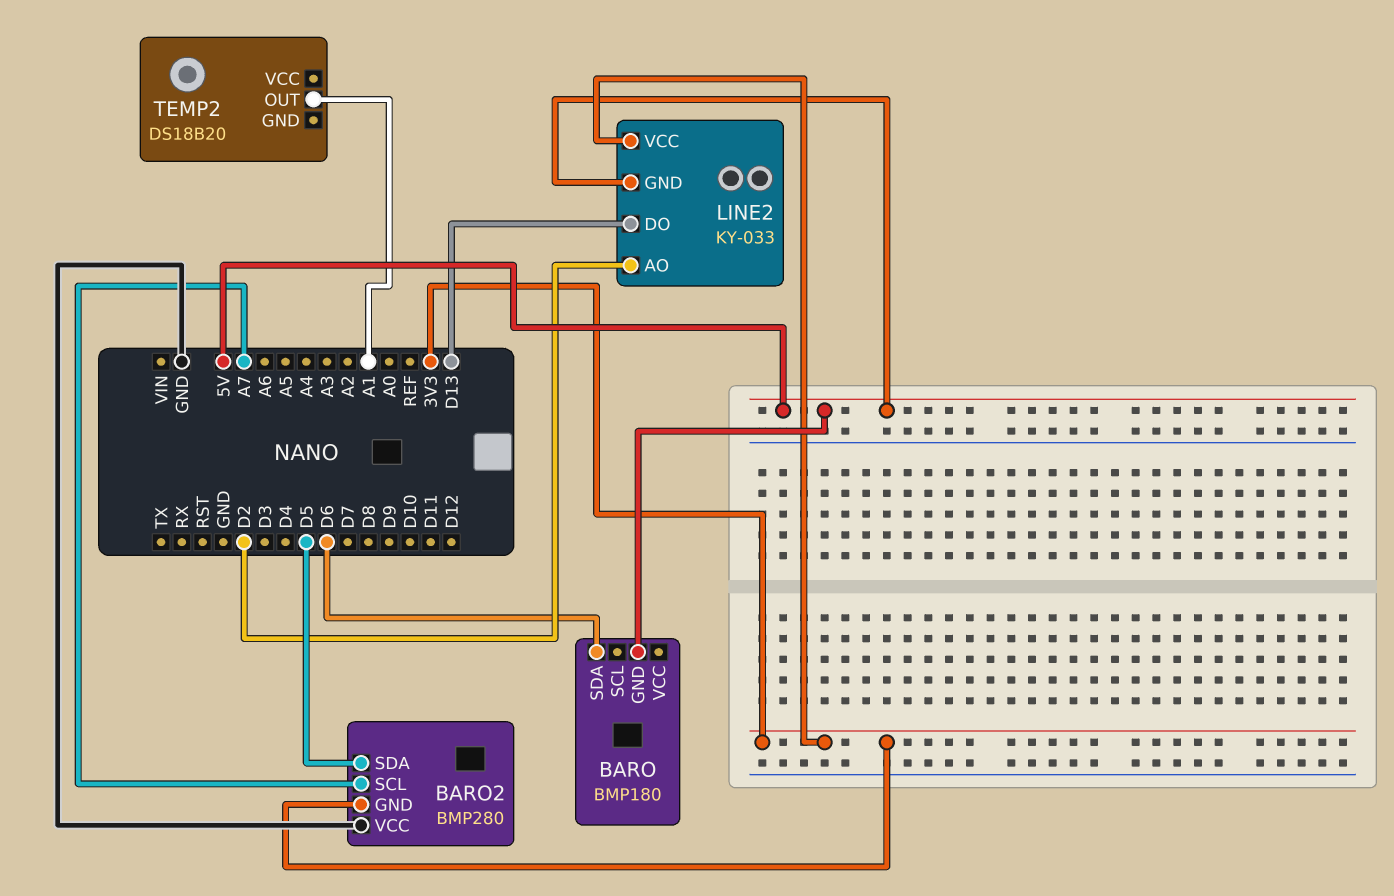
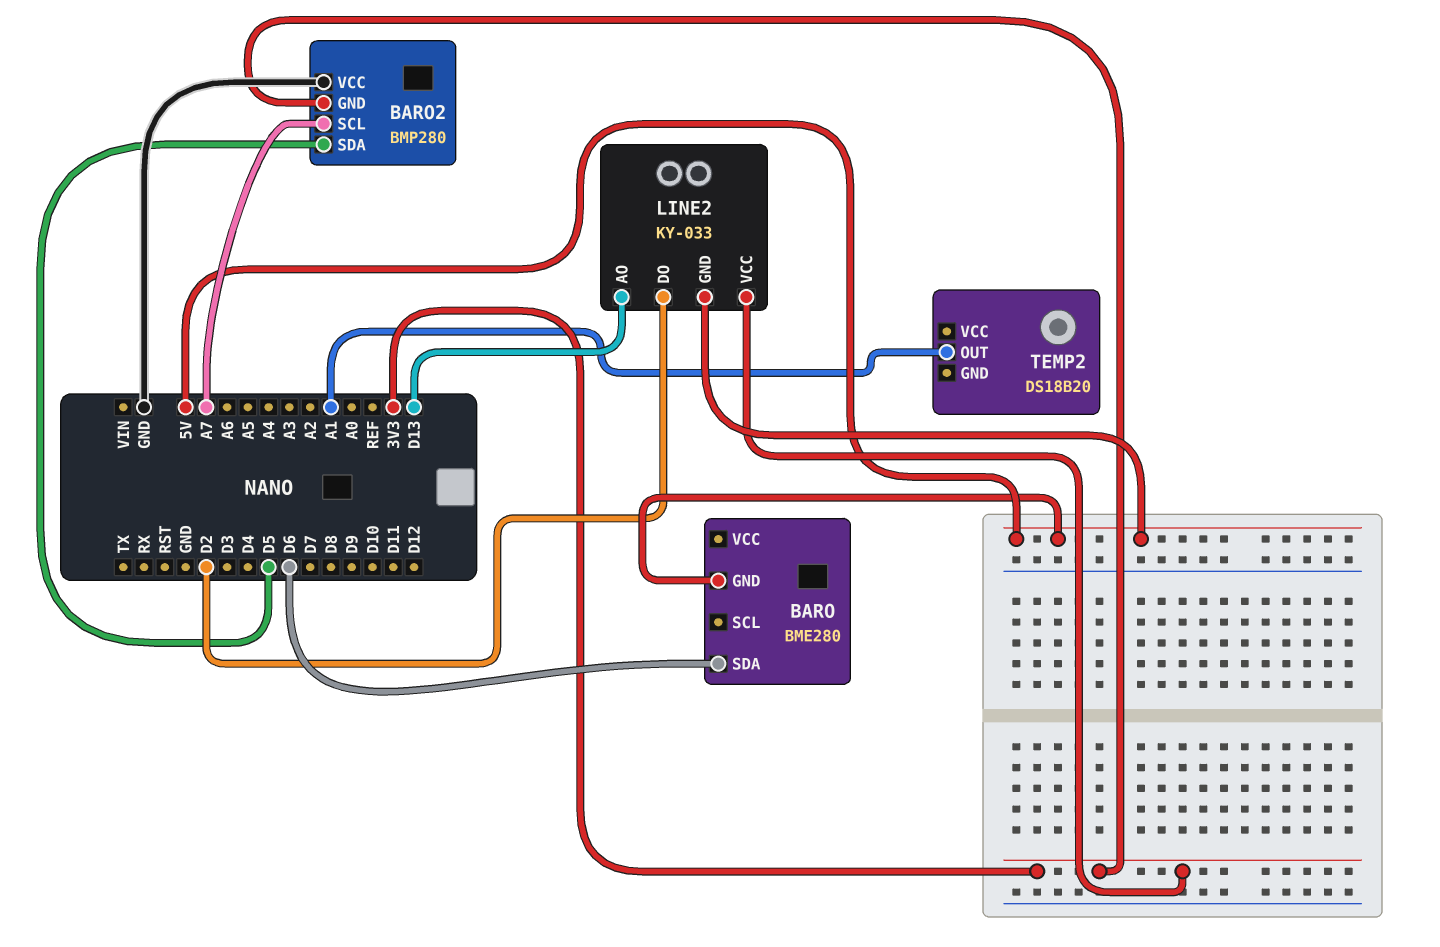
BARO: BMP180 -> BME280
LINE2 pin AO: D2 -> D13
LINE2 pin DO: D13 -> D2

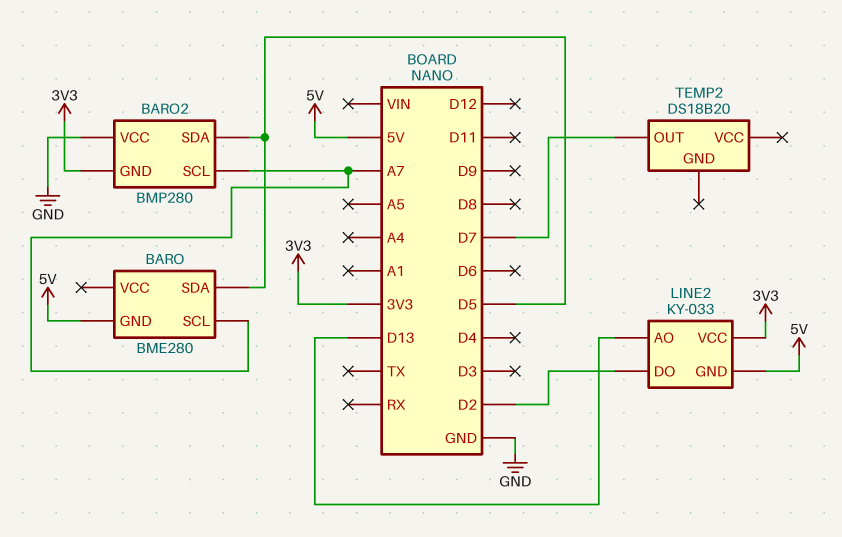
BARO pin SCL: none -> A7
BARO pin SDA: D6 -> D5
TEMP2 pin OUT: A1 -> D7

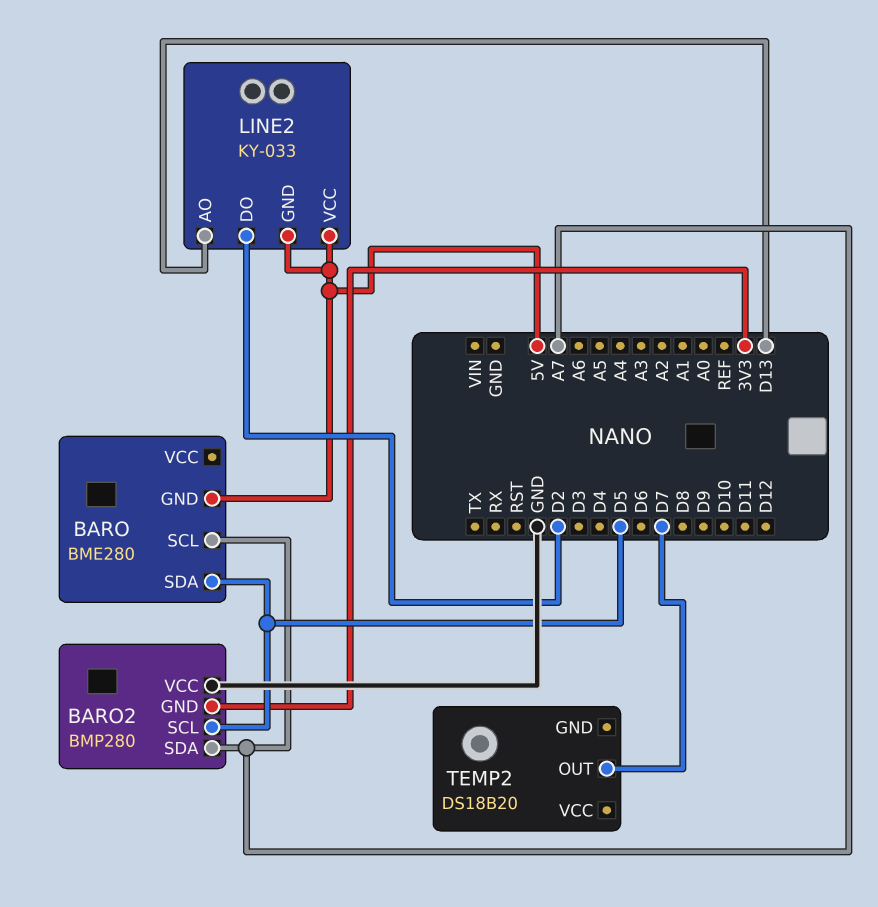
BARO2 pin SCL: A7 -> D5
BARO2 pin SDA: D5 -> A7
LINE2 pin VCC: 3V3 -> 5V

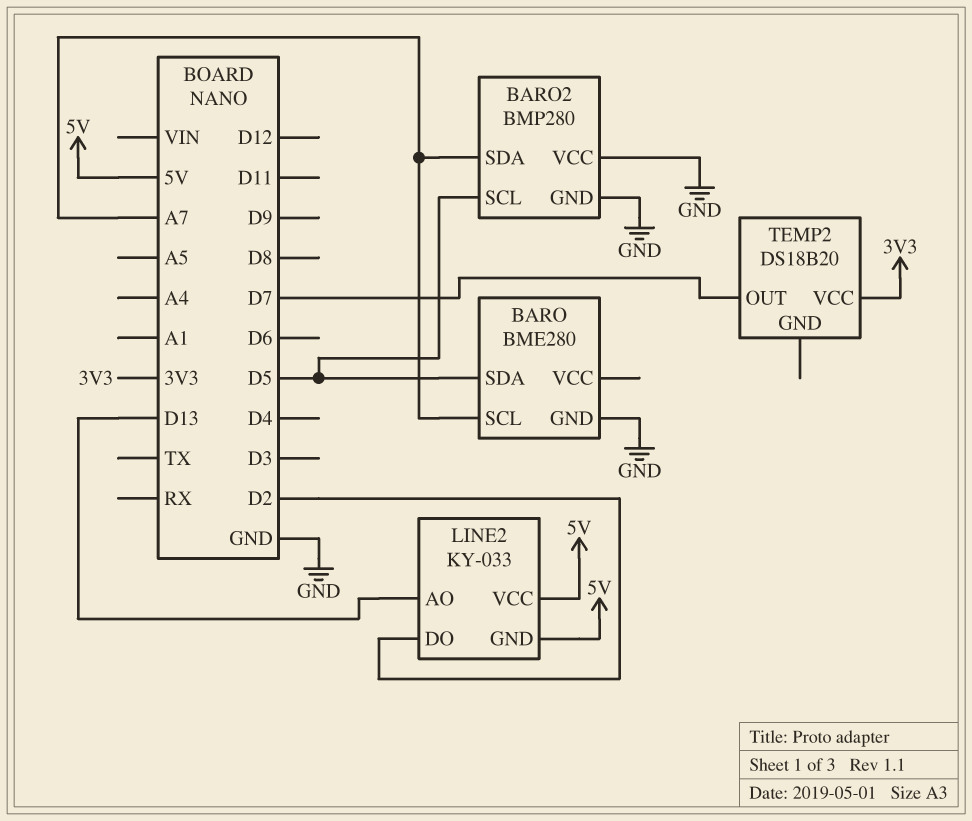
BARO pin GND: 5V -> GND
BARO2 pin GND: 3V3 -> GND
TEMP2 pin VCC: none -> 3V3

